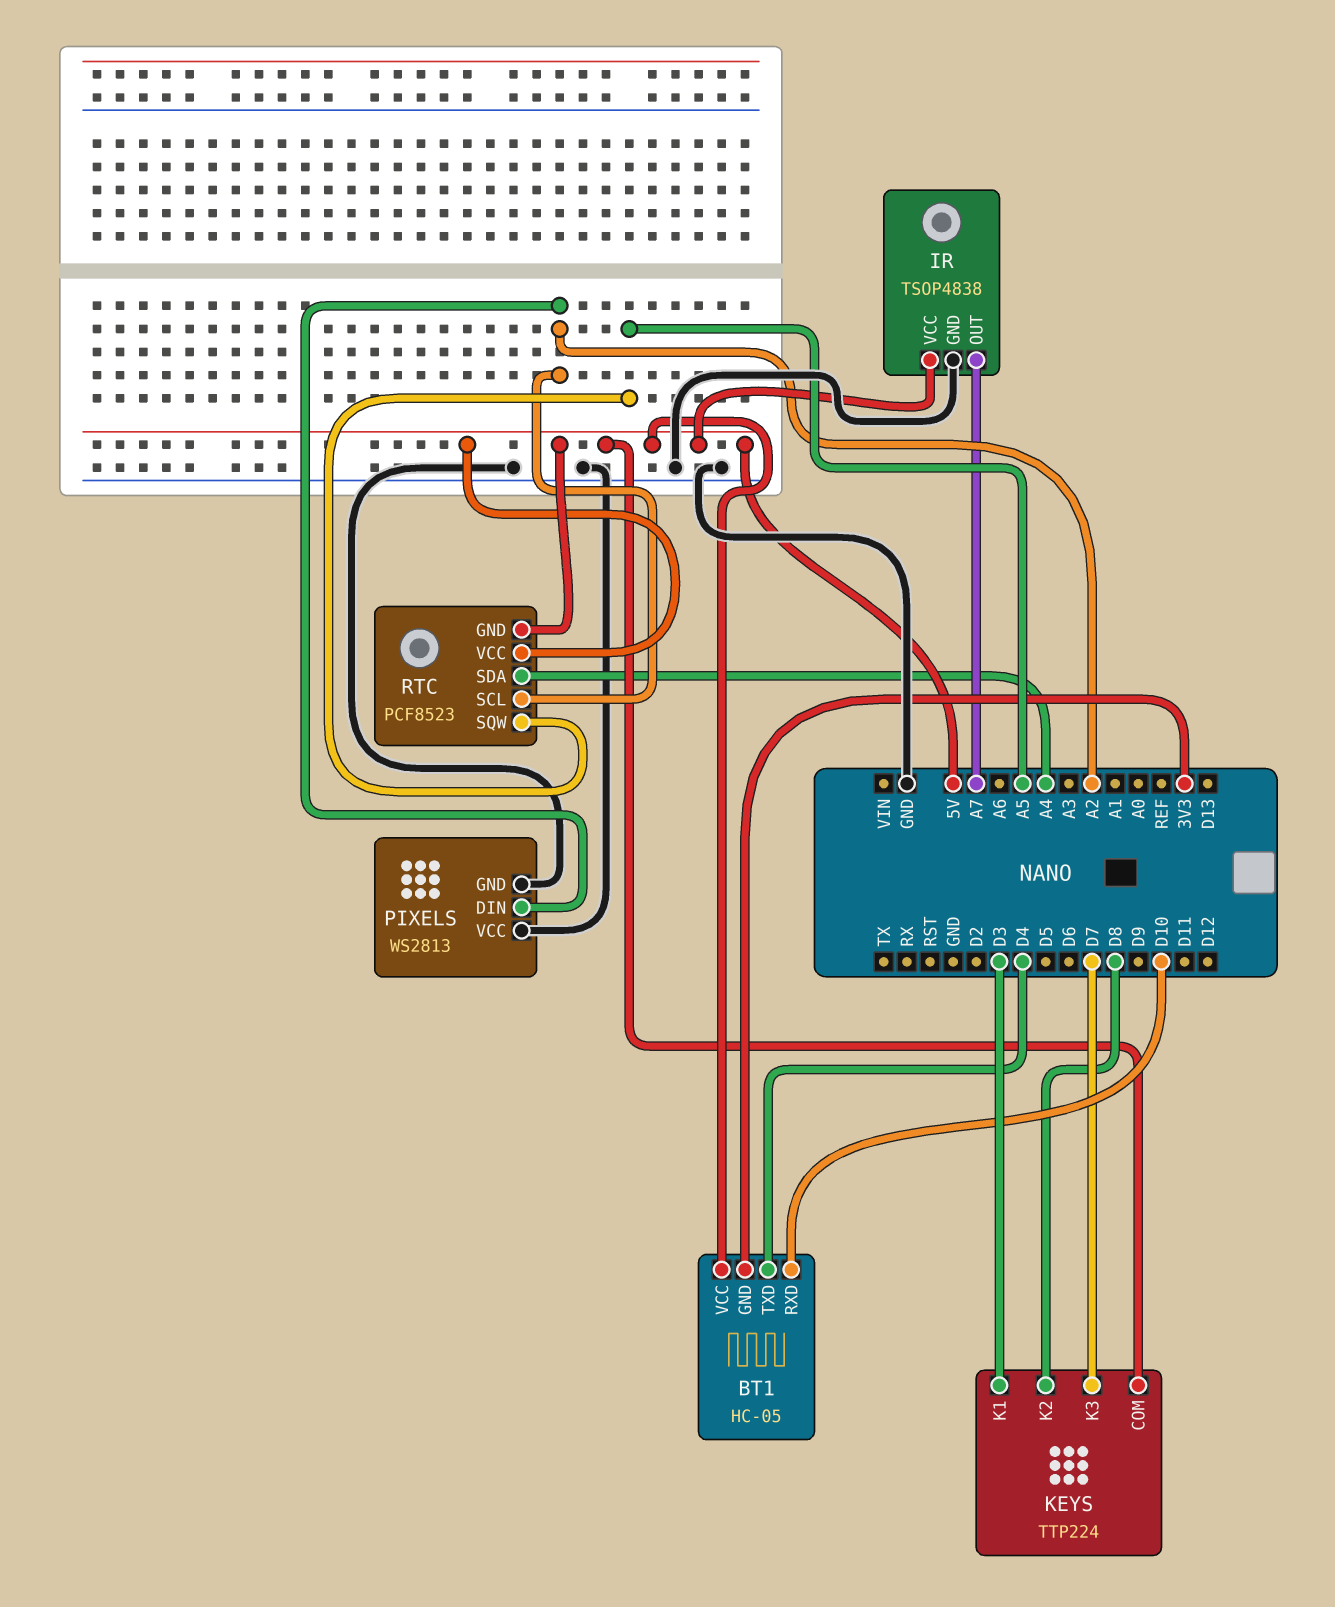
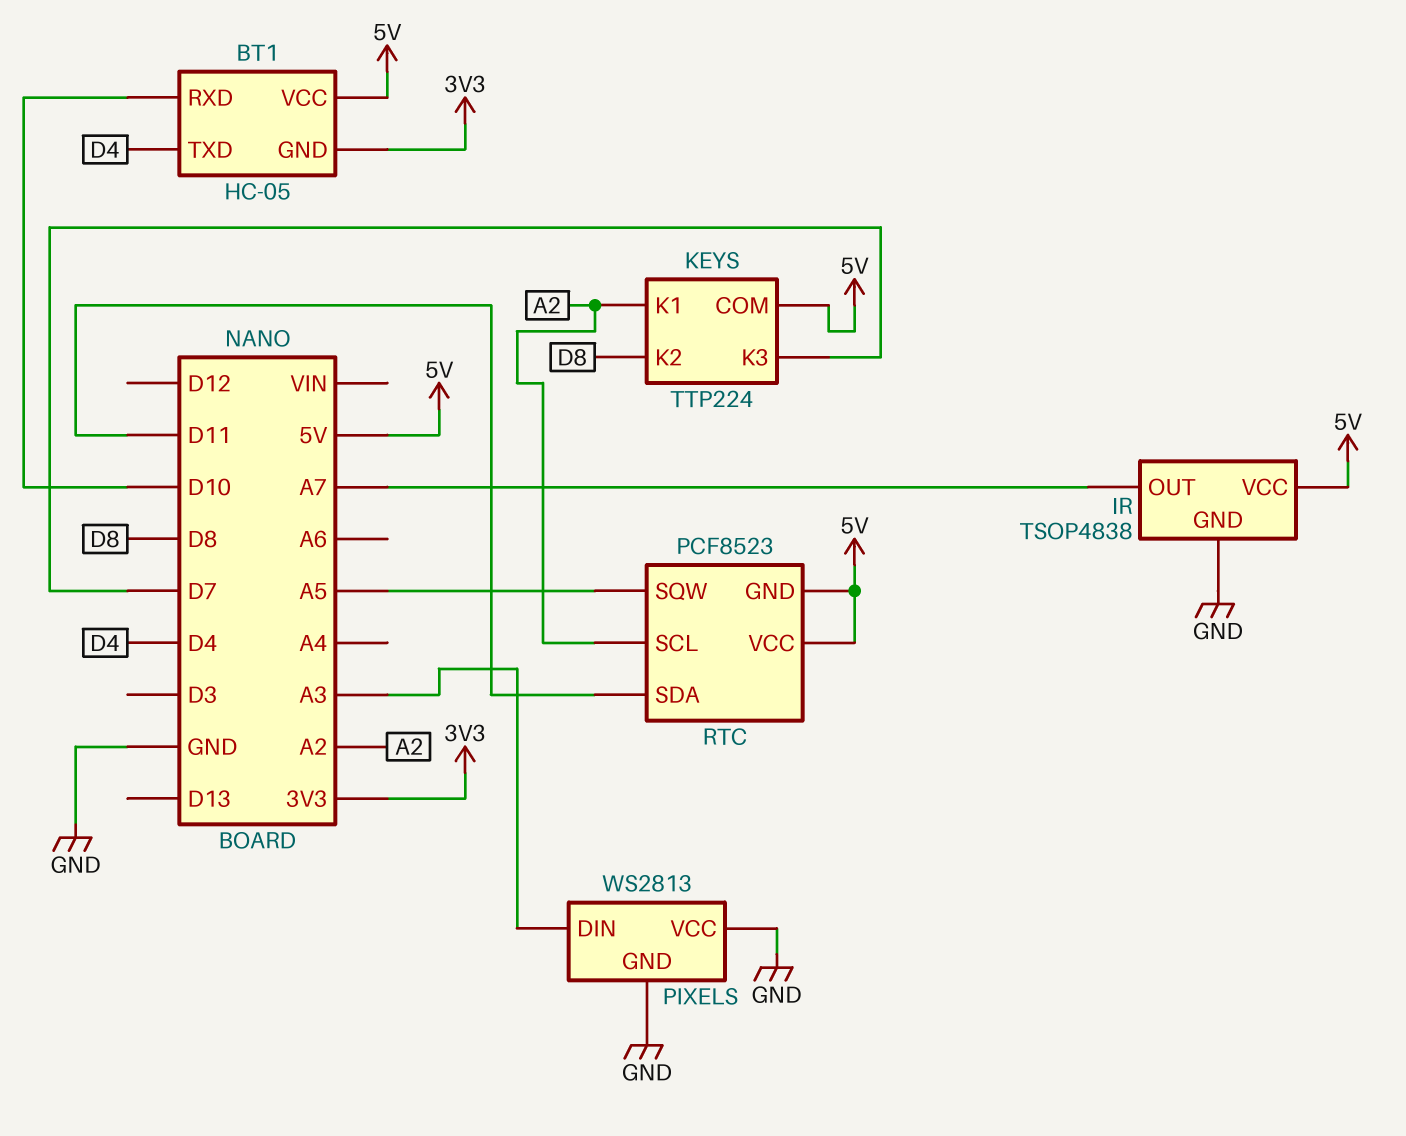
KEYS pin K1: D3 -> A2
PIXELS pin DIN: A2 -> A3
RTC pin SDA: A4 -> D11

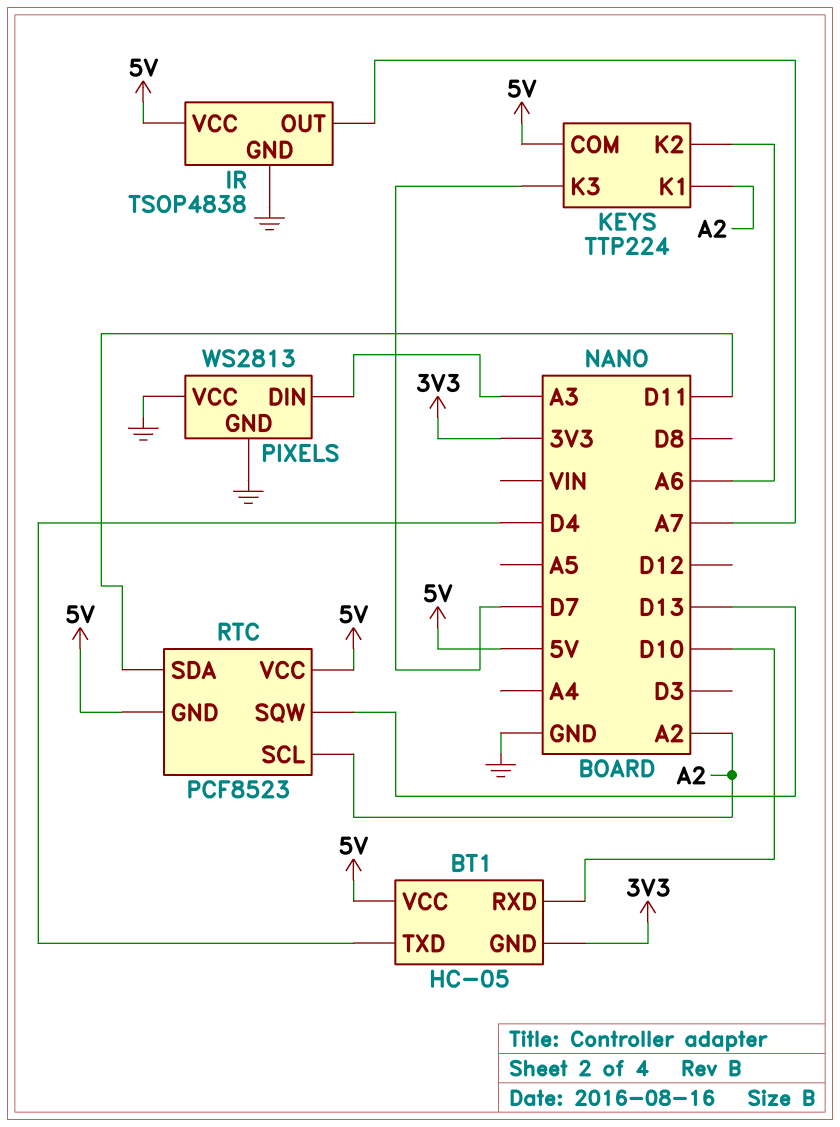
KEYS pin K2: D8 -> A6
RTC pin SQW: A5 -> D13

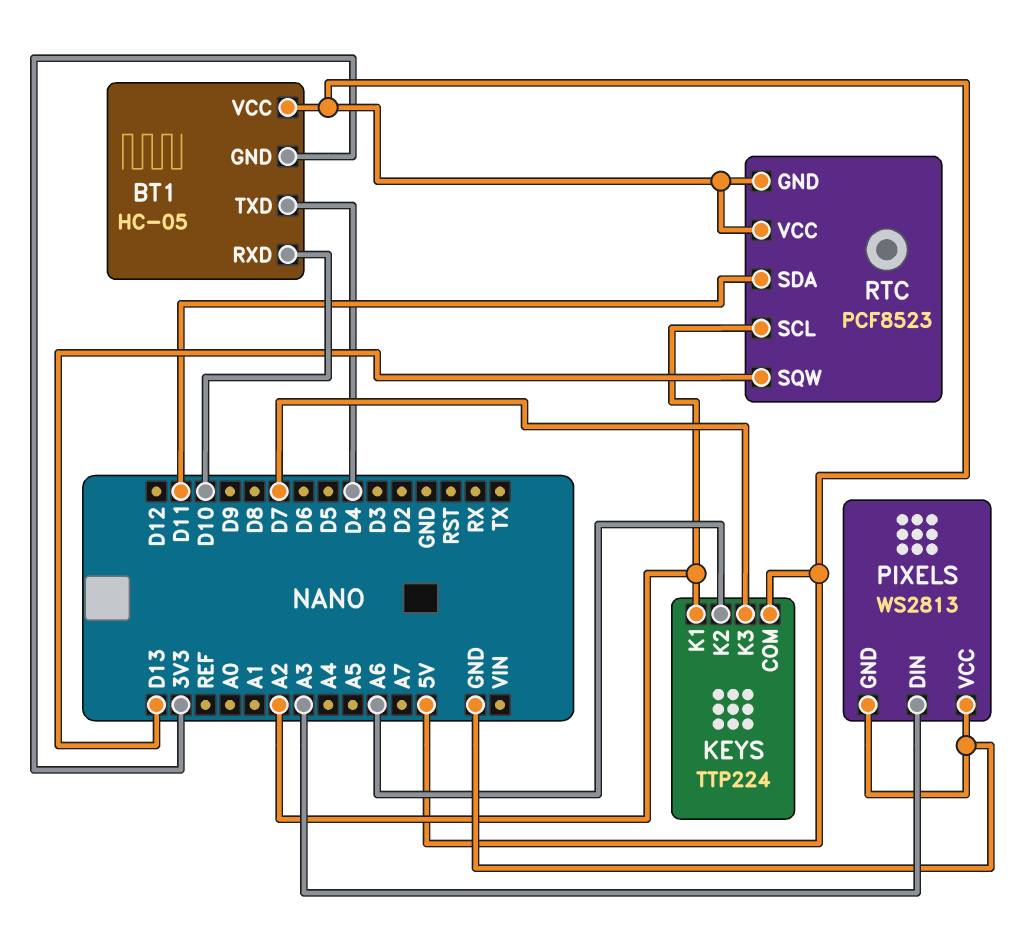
IR: TSOP4838 -> none
IR pin GND: GND -> none
IR pin OUT: A7 -> none
IR pin VCC: 5V -> none

